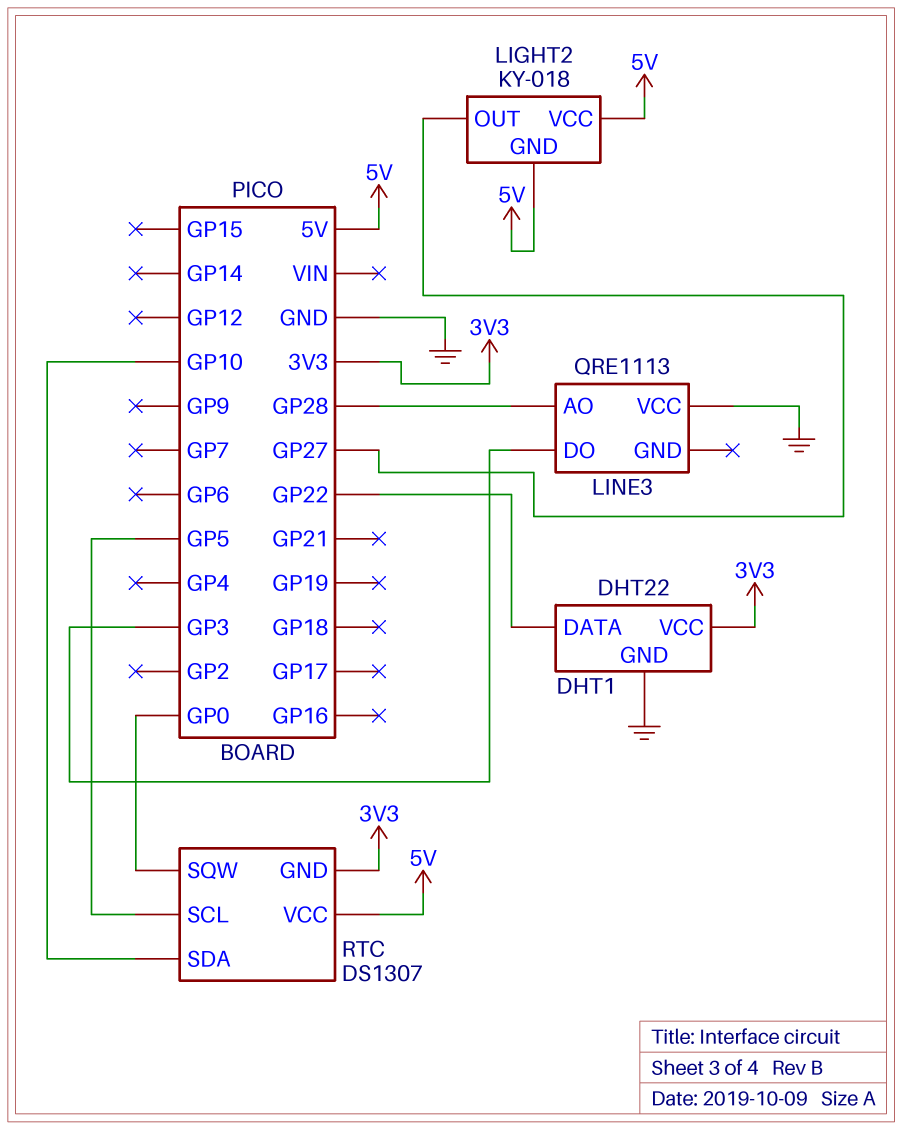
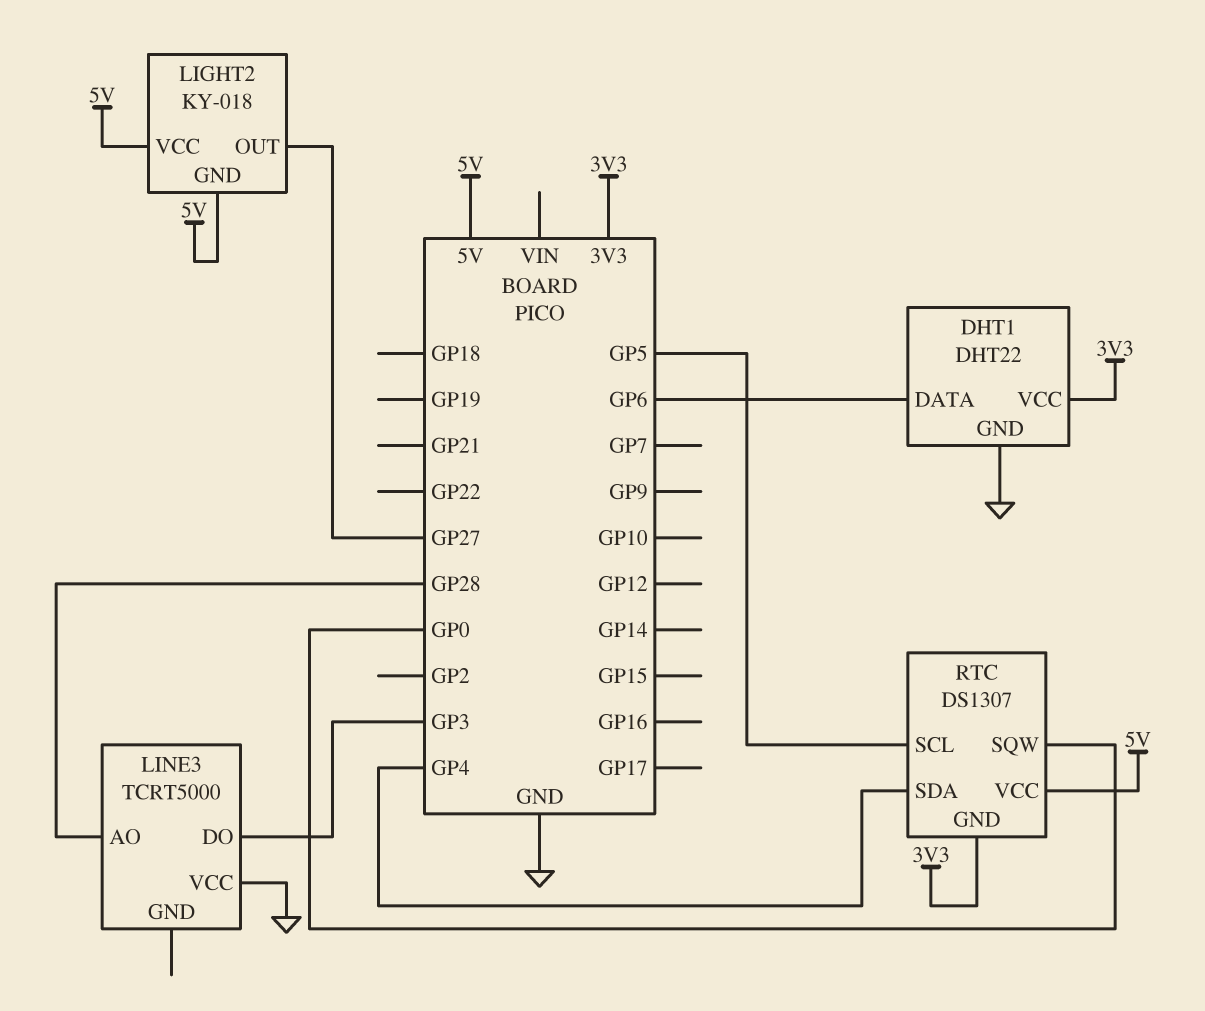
DHT1 pin DATA: GP22 -> GP6
LINE3: QRE1113 -> TCRT5000
RTC pin SDA: GP10 -> GP4

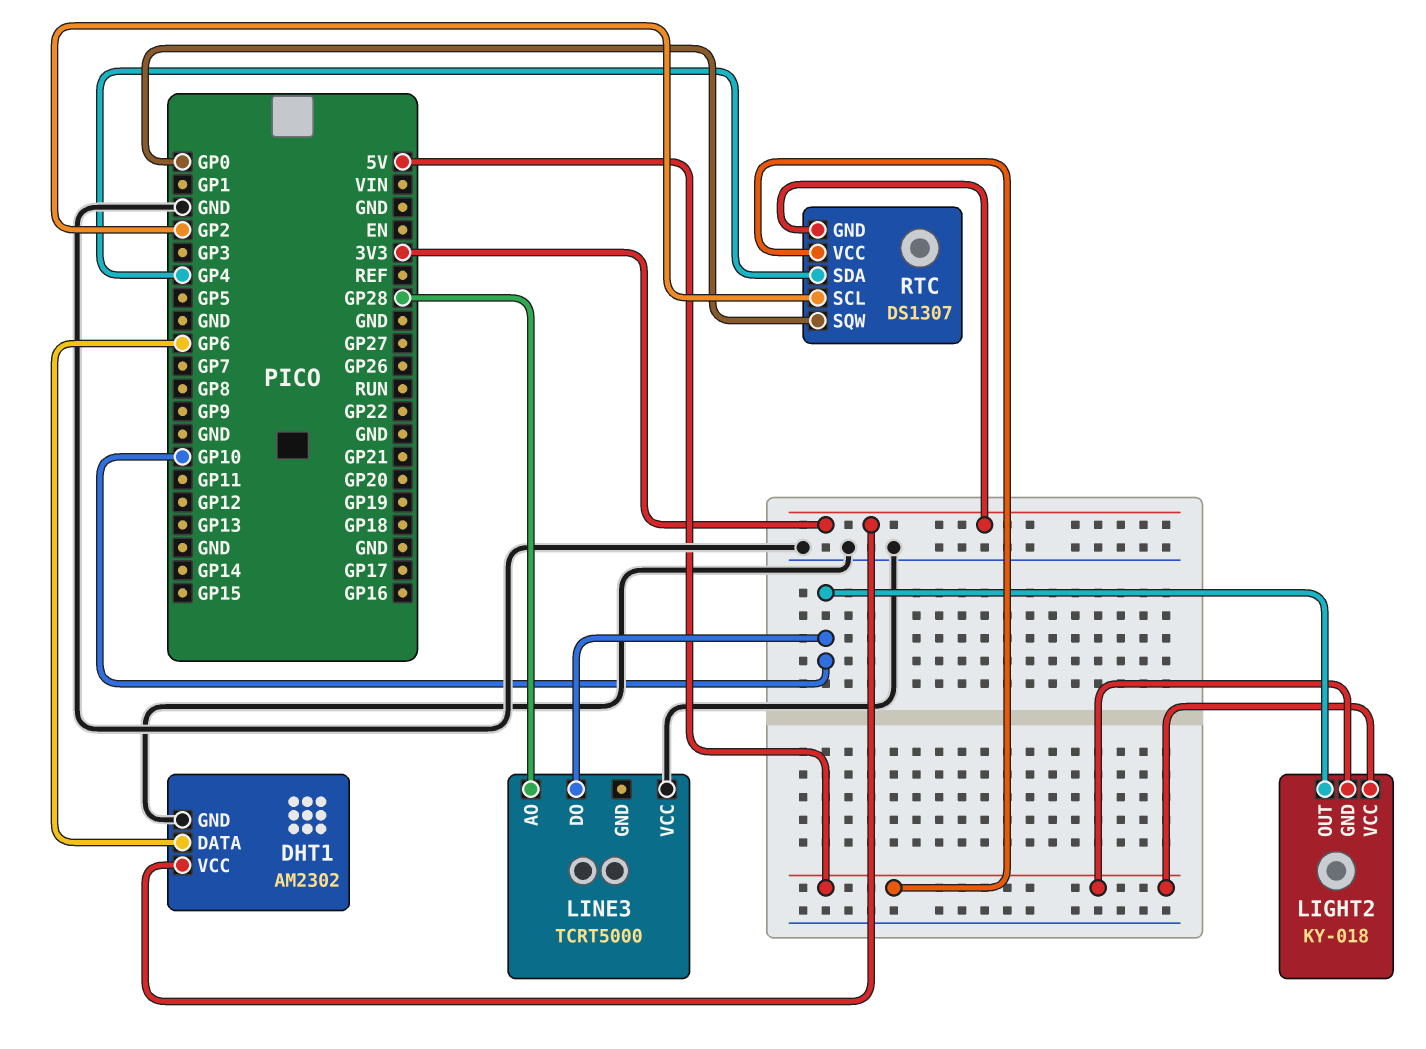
DHT1: DHT22 -> AM2302
LIGHT2 pin OUT: GP27 -> GP10
LINE3 pin DO: GP3 -> GP10
RTC pin SCL: GP5 -> GP2

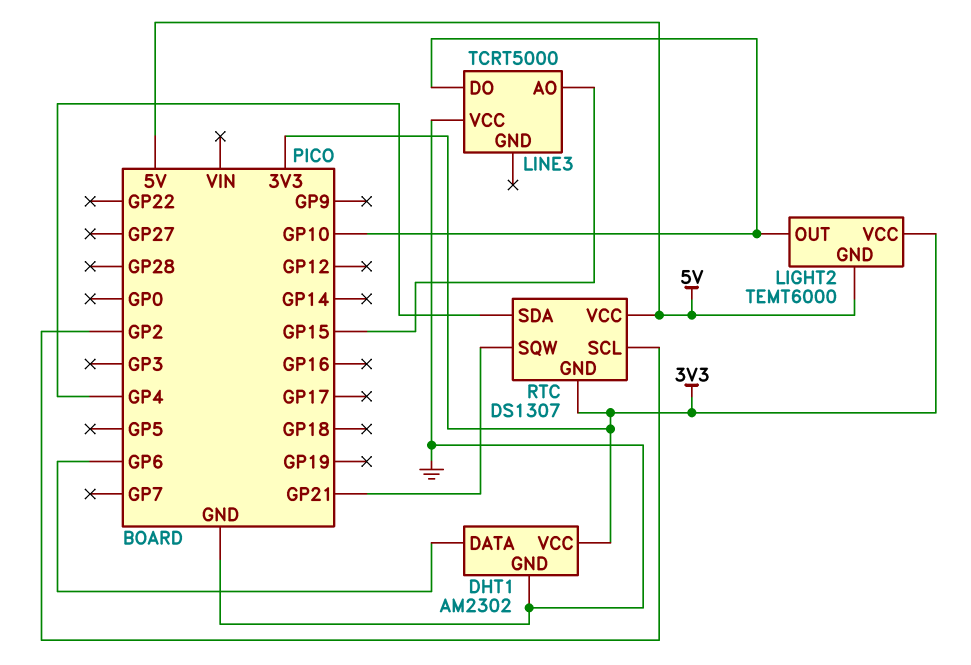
LIGHT2: KY-018 -> TEMT6000
LIGHT2 pin VCC: 5V -> 3V3
LINE3 pin AO: GP28 -> GP15
RTC pin SQW: GP0 -> GP21

